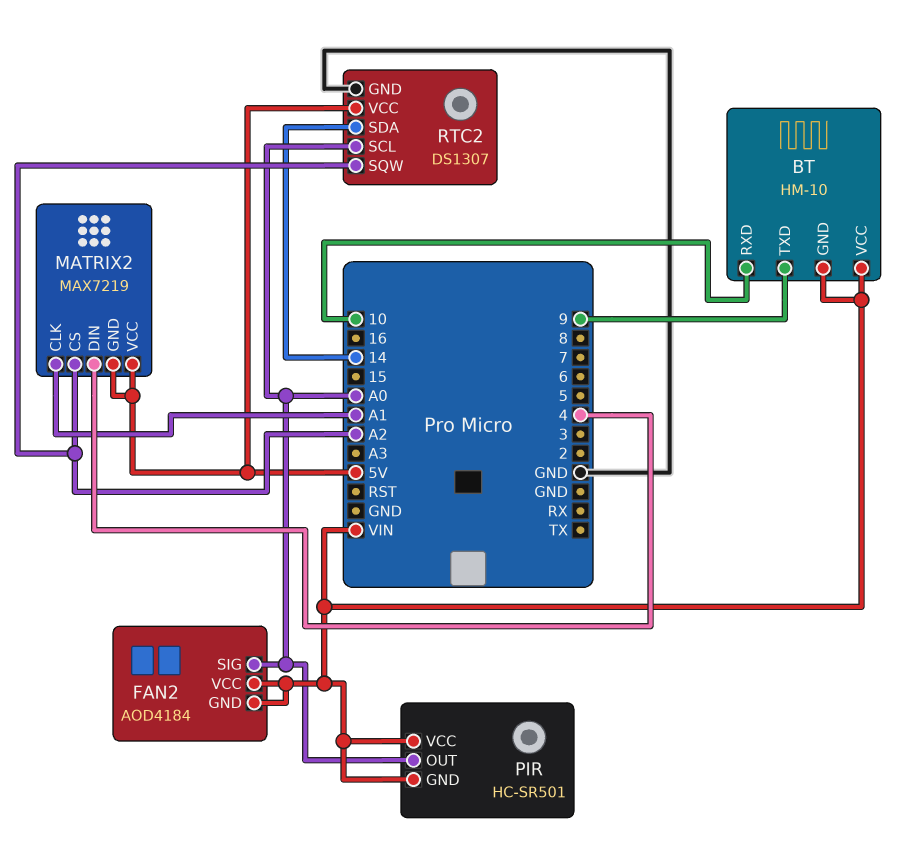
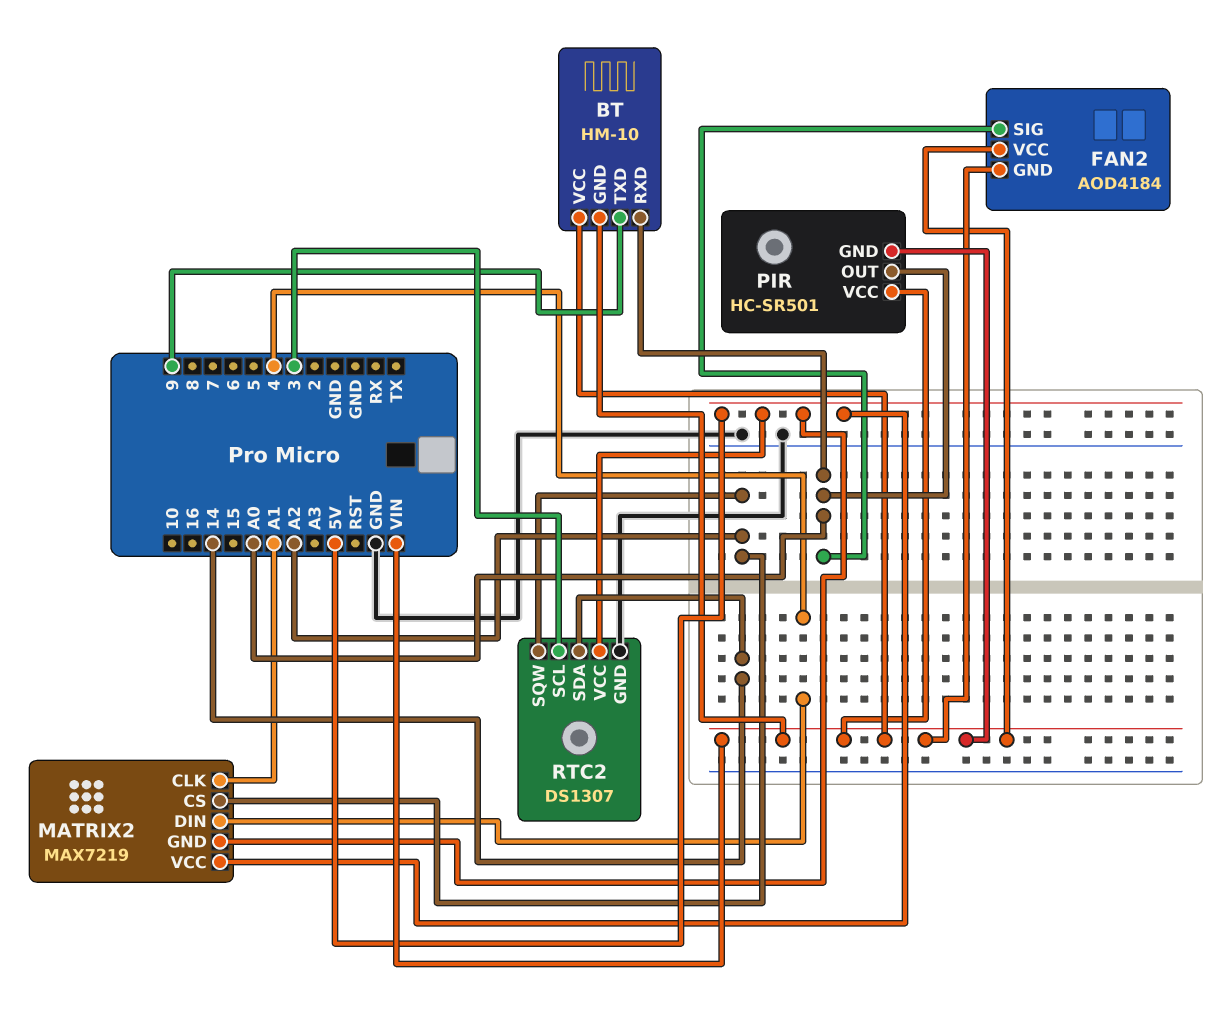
BT pin RXD: 10 -> A0
RTC2 pin SCL: A0 -> 3

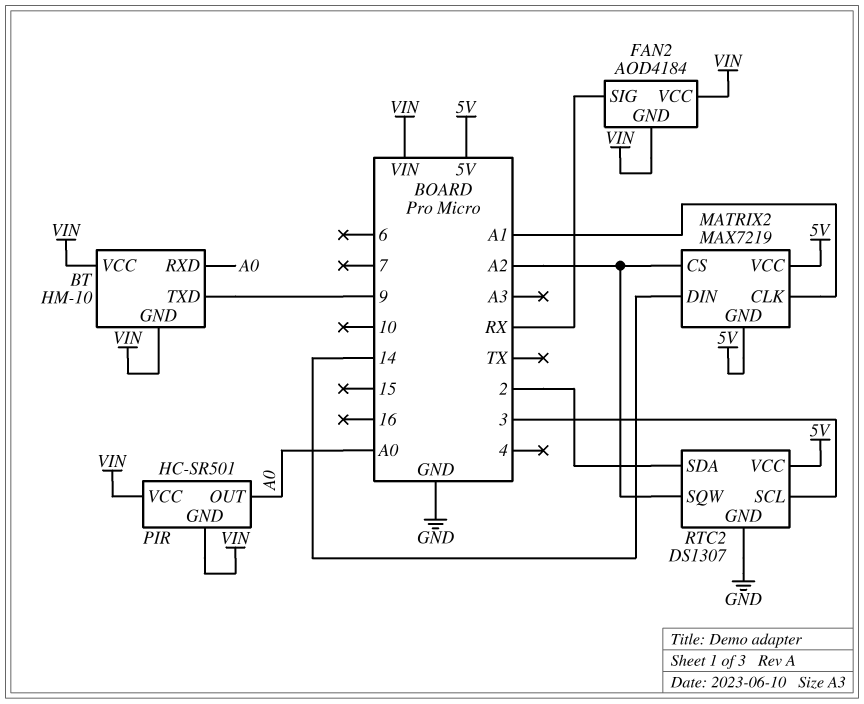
FAN2 pin SIG: A0 -> RX
MATRIX2 pin DIN: 4 -> 14
RTC2 pin SDA: 14 -> 2

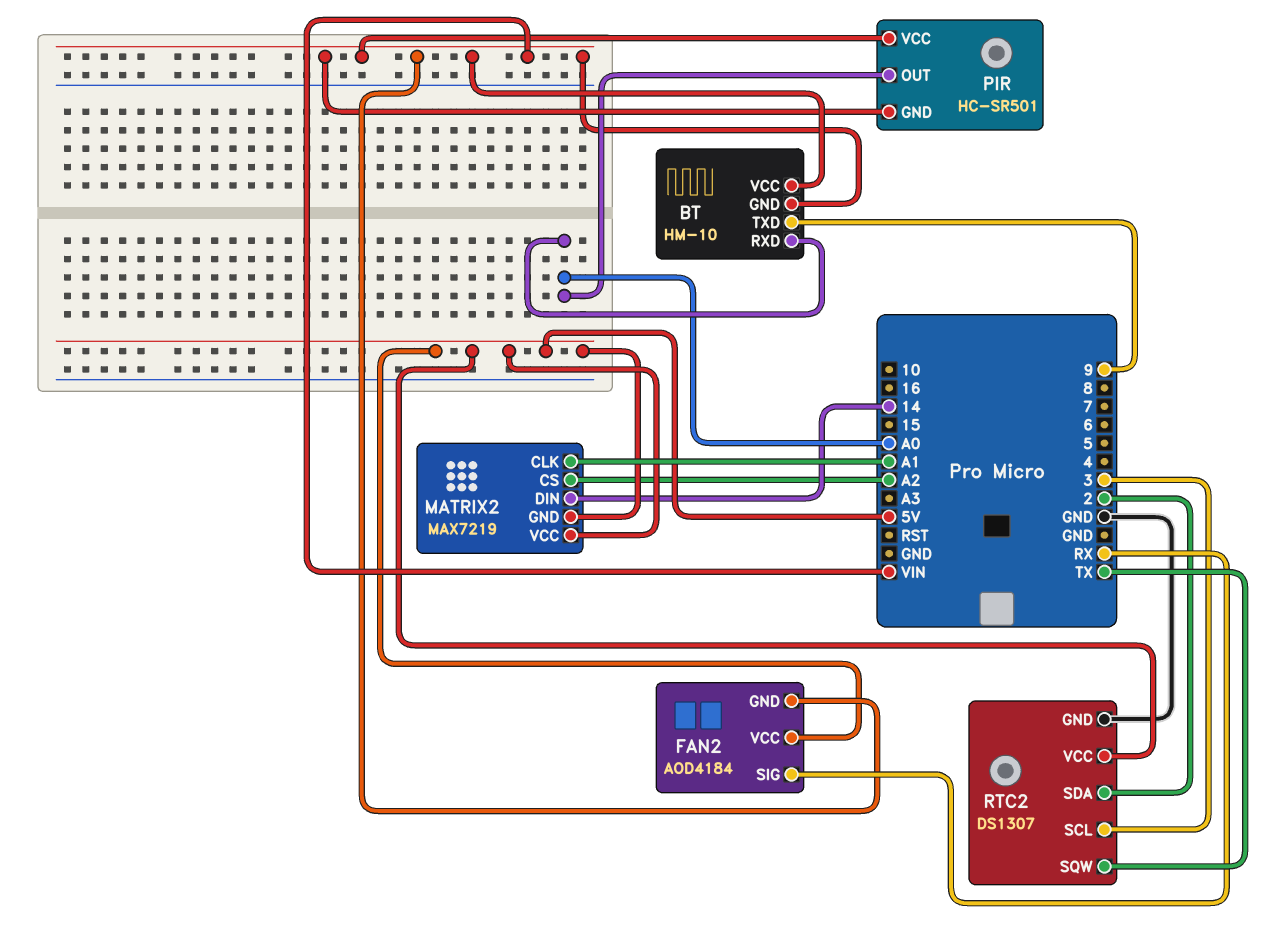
FAN2 pin VCC: VIN -> 5V
RTC2 pin SQW: A2 -> TX

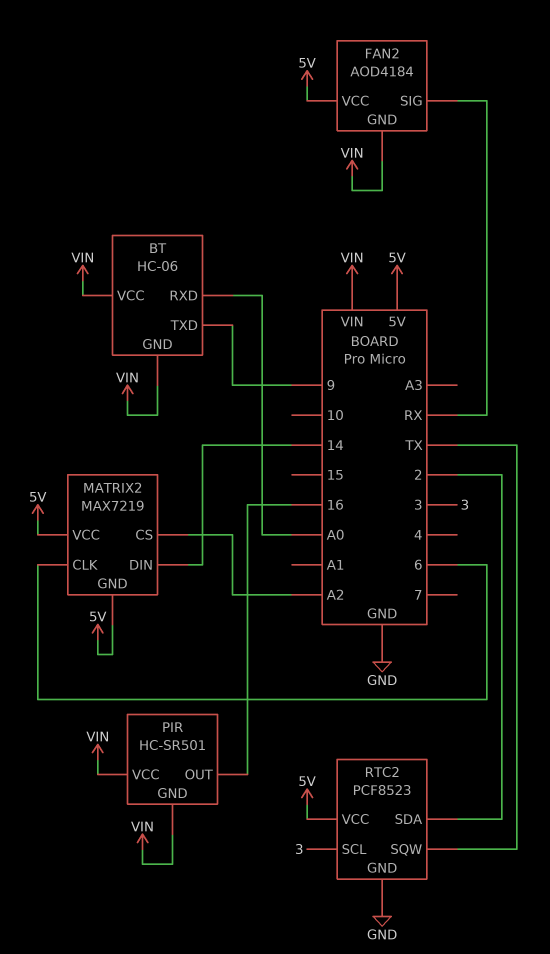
BT: HM-10 -> HC-06
MATRIX2 pin CLK: A1 -> 6
PIR pin OUT: A0 -> 16
RTC2: DS1307 -> PCF8523

